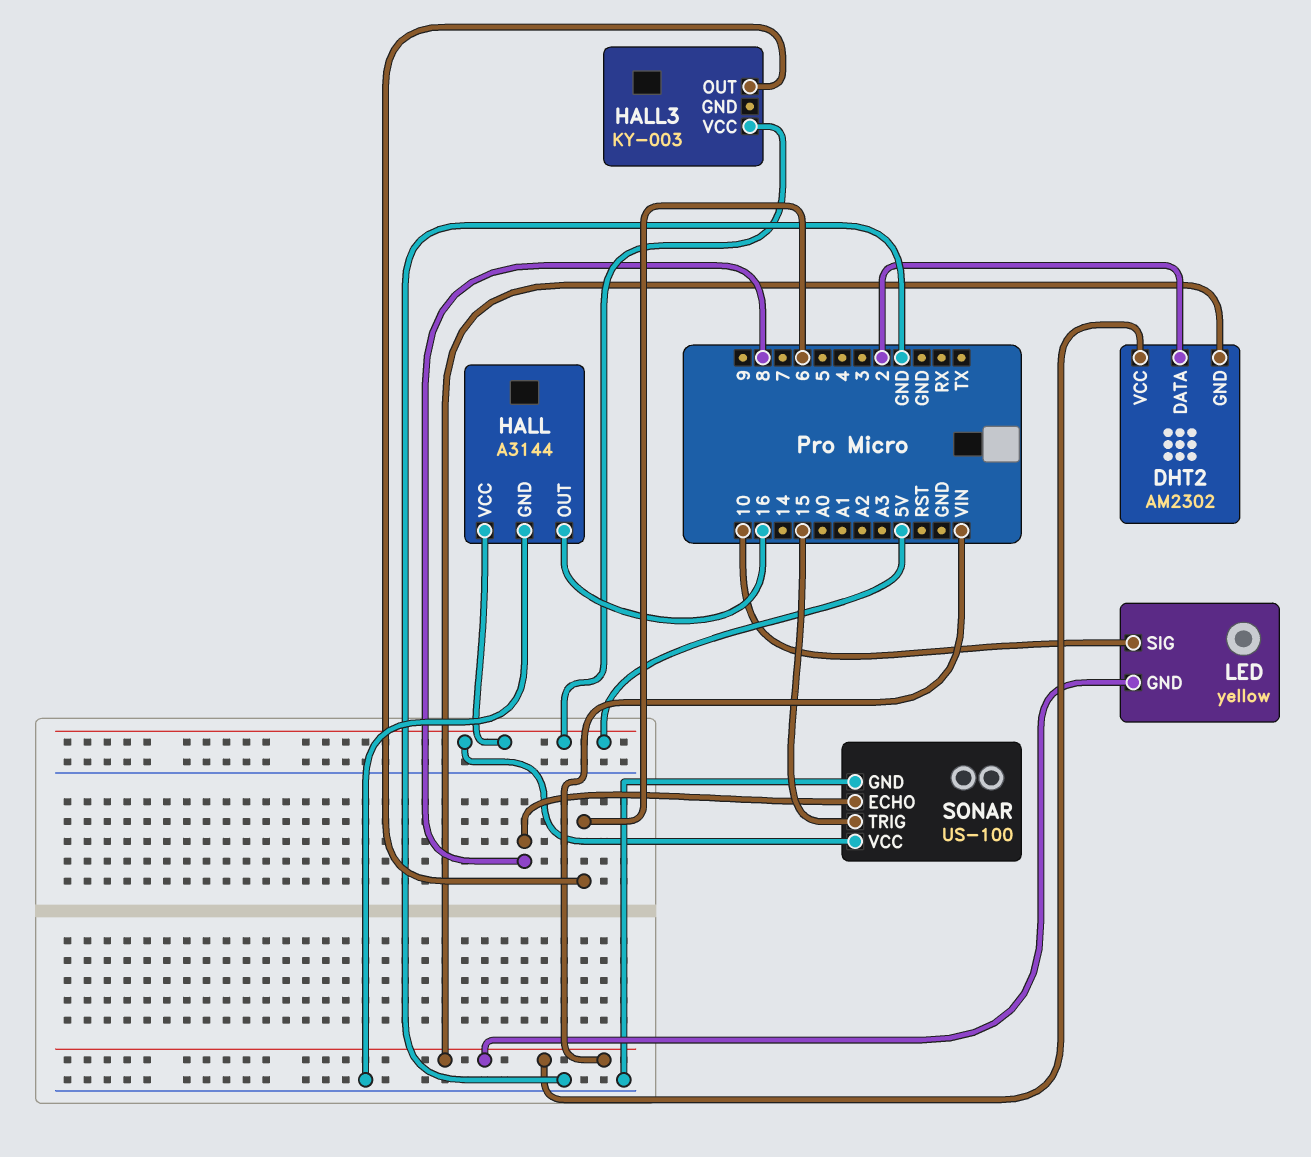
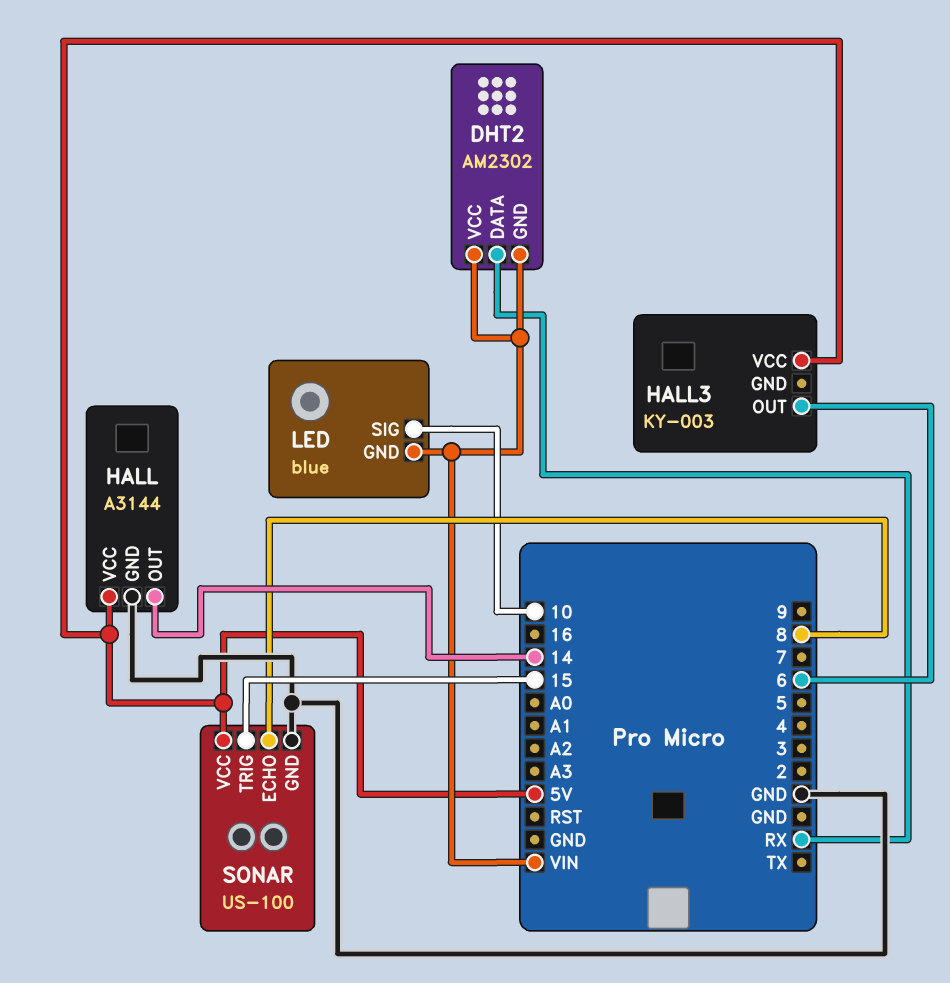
DHT2 pin DATA: 2 -> RX
HALL pin OUT: 16 -> 14
LED: yellow -> blue

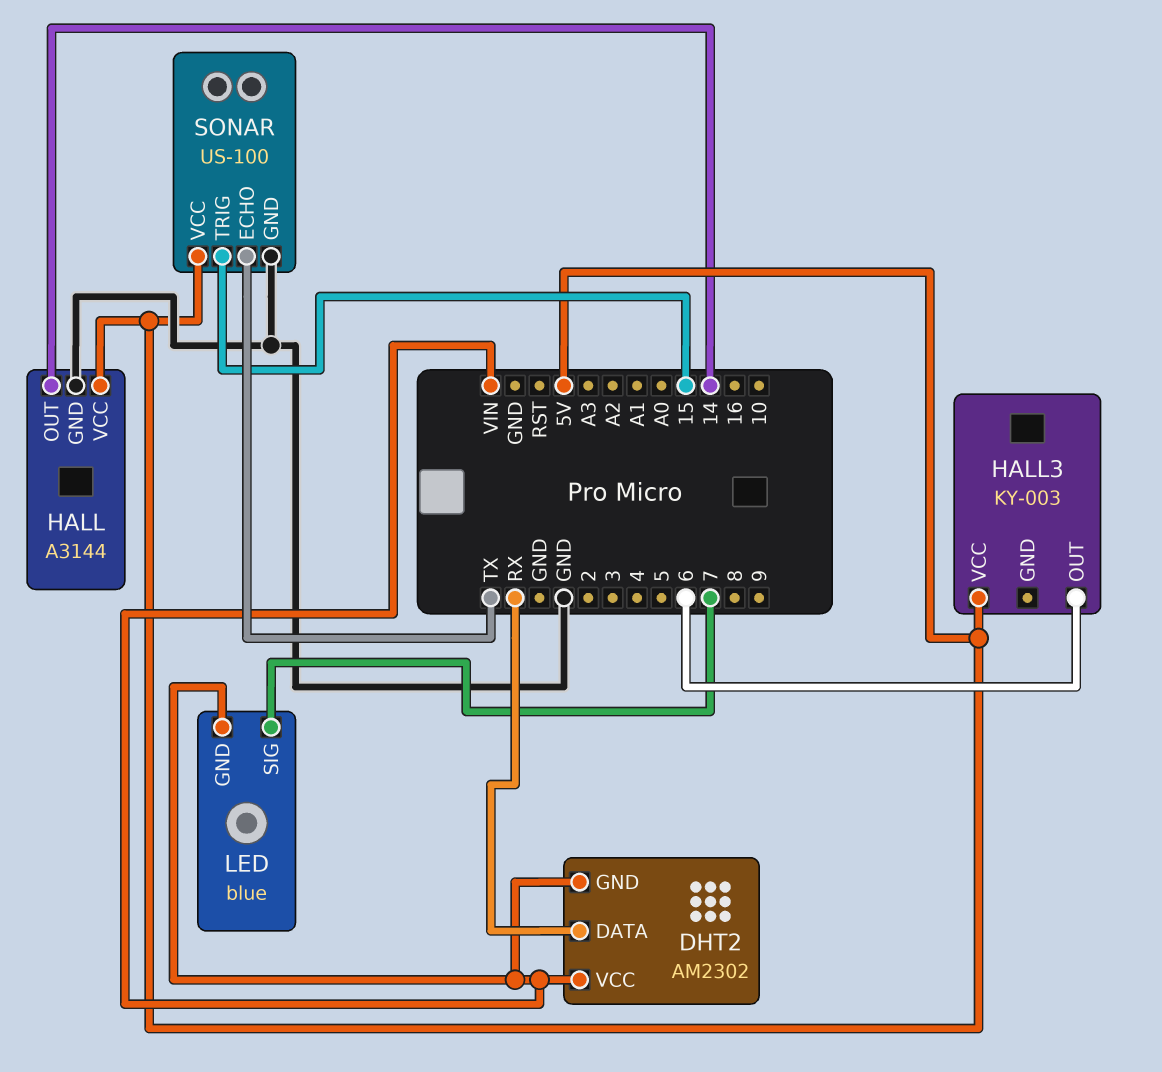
LED pin SIG: 10 -> 7
SONAR pin ECHO: 8 -> TX

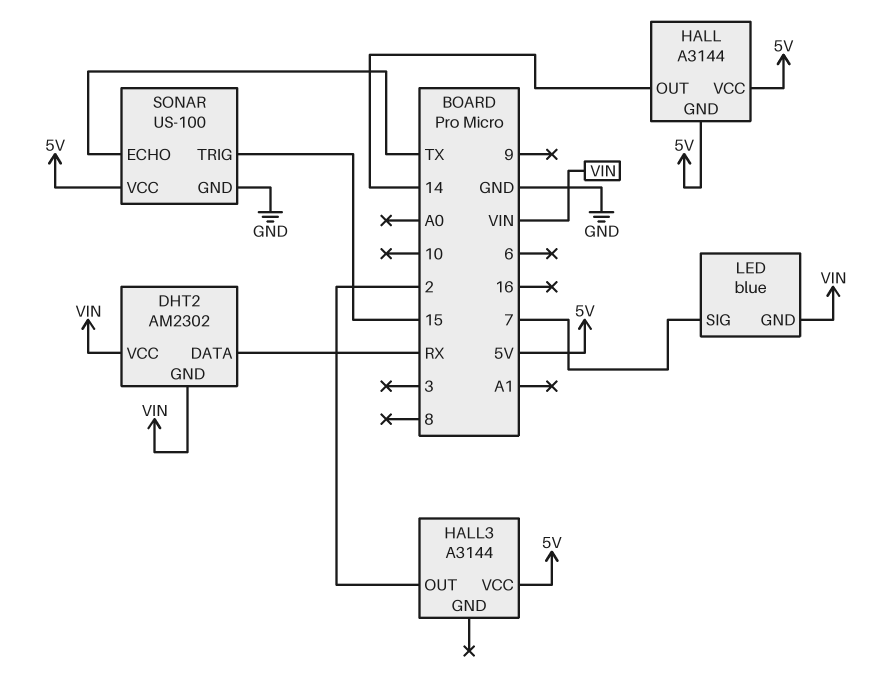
HALL pin GND: GND -> 5V
HALL3: KY-003 -> A3144
HALL3 pin OUT: 6 -> 2

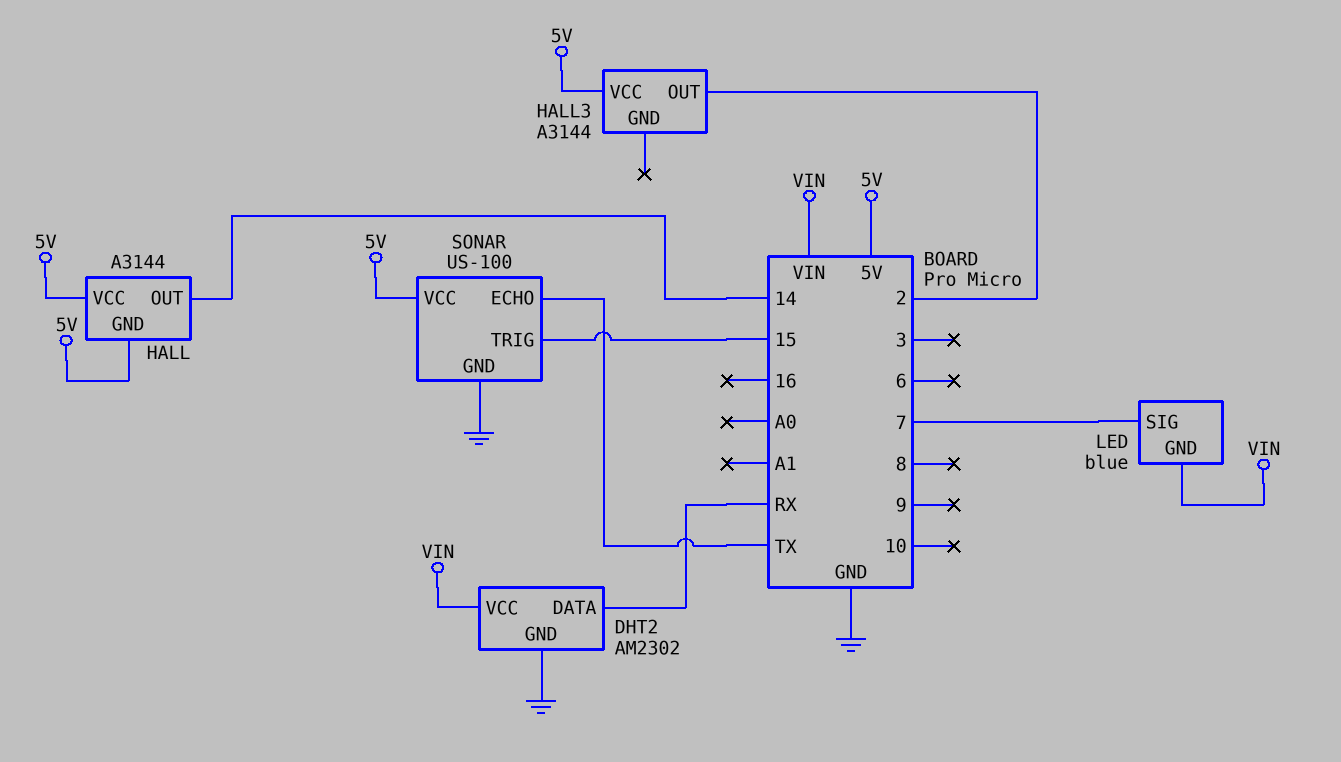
DHT2 pin GND: VIN -> GND

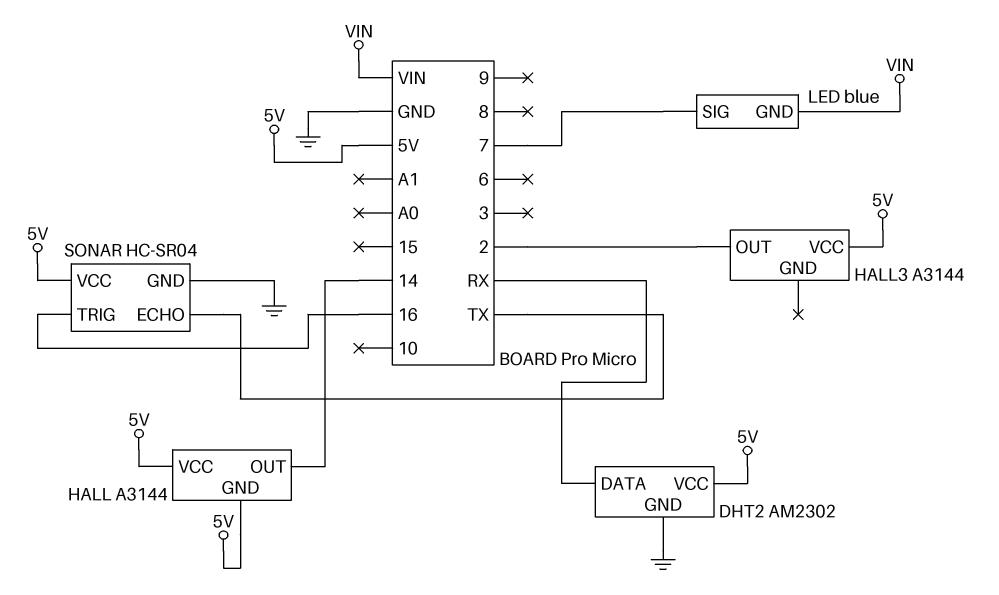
DHT2 pin VCC: VIN -> 5V
SONAR: US-100 -> HC-SR04
SONAR pin TRIG: 15 -> 16

